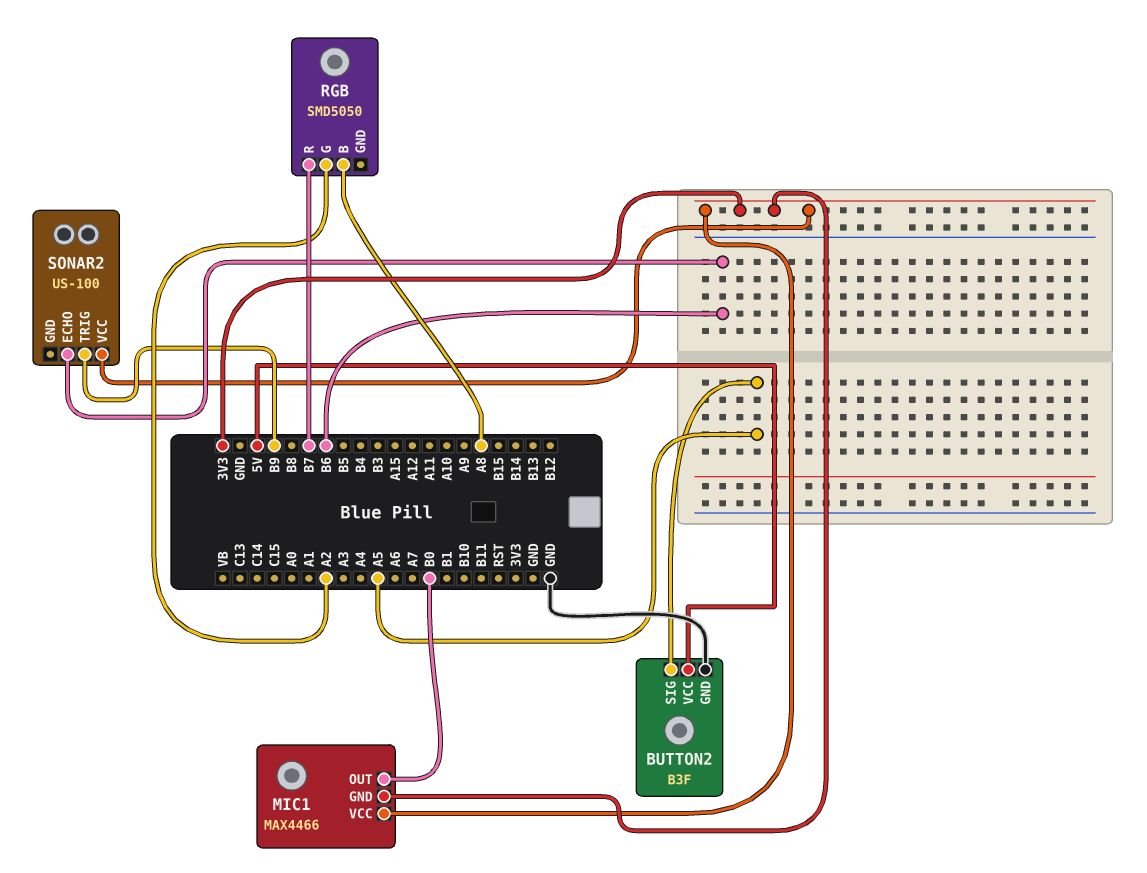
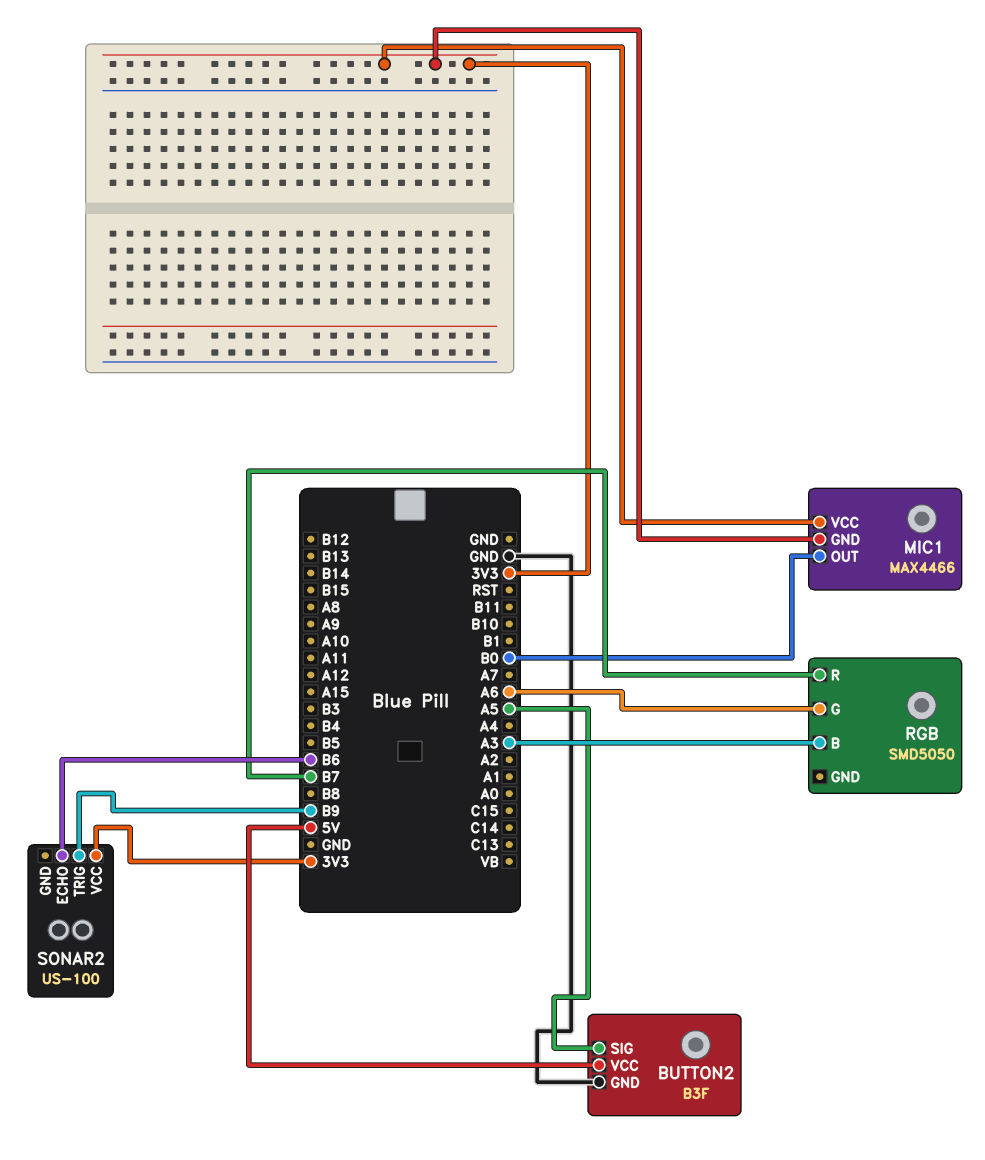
RGB pin B: A8 -> A3
RGB pin G: A2 -> A6

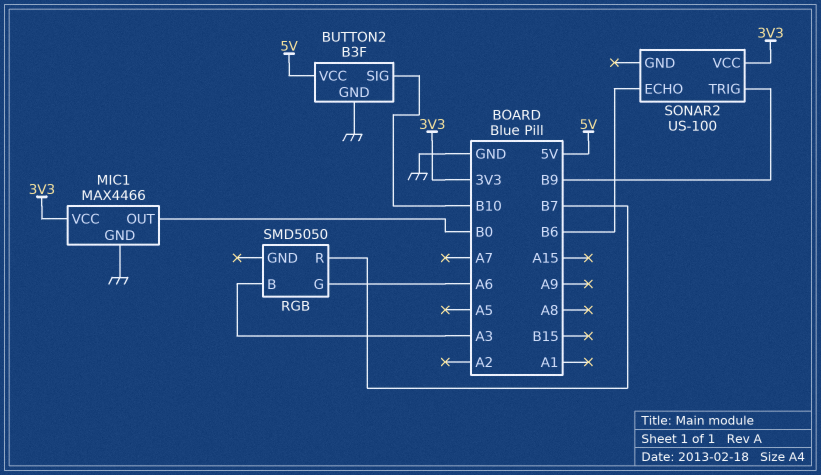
BUTTON2 pin SIG: A5 -> B10
MIC1 pin GND: 3V3 -> GND

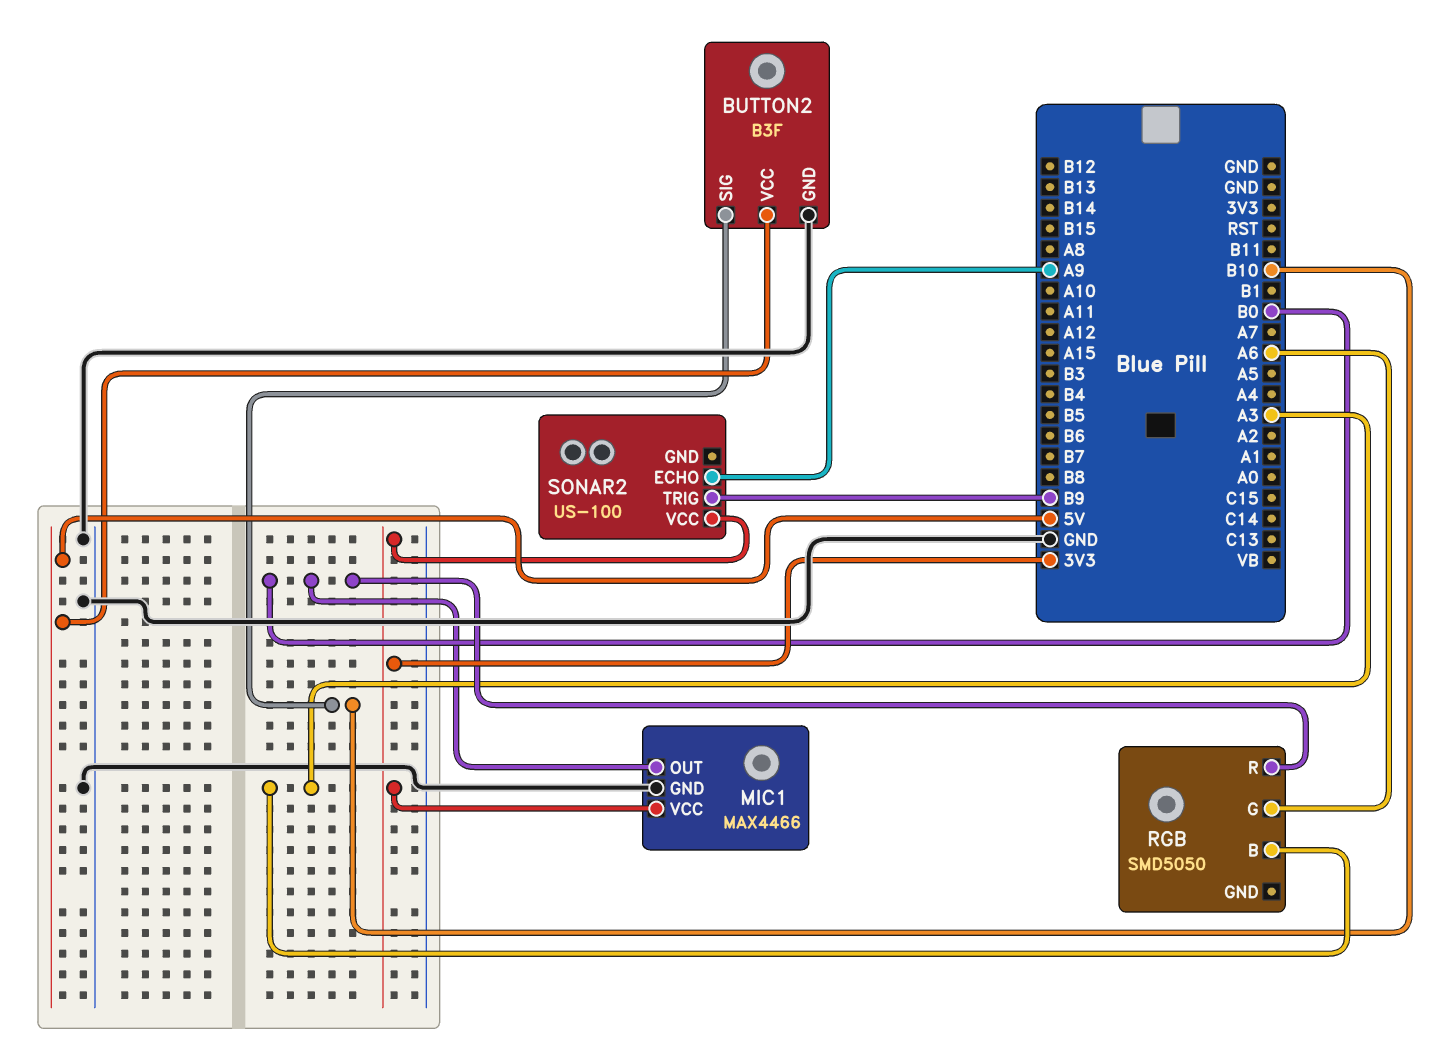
RGB pin R: B7 -> B0
SONAR2 pin ECHO: B6 -> A9

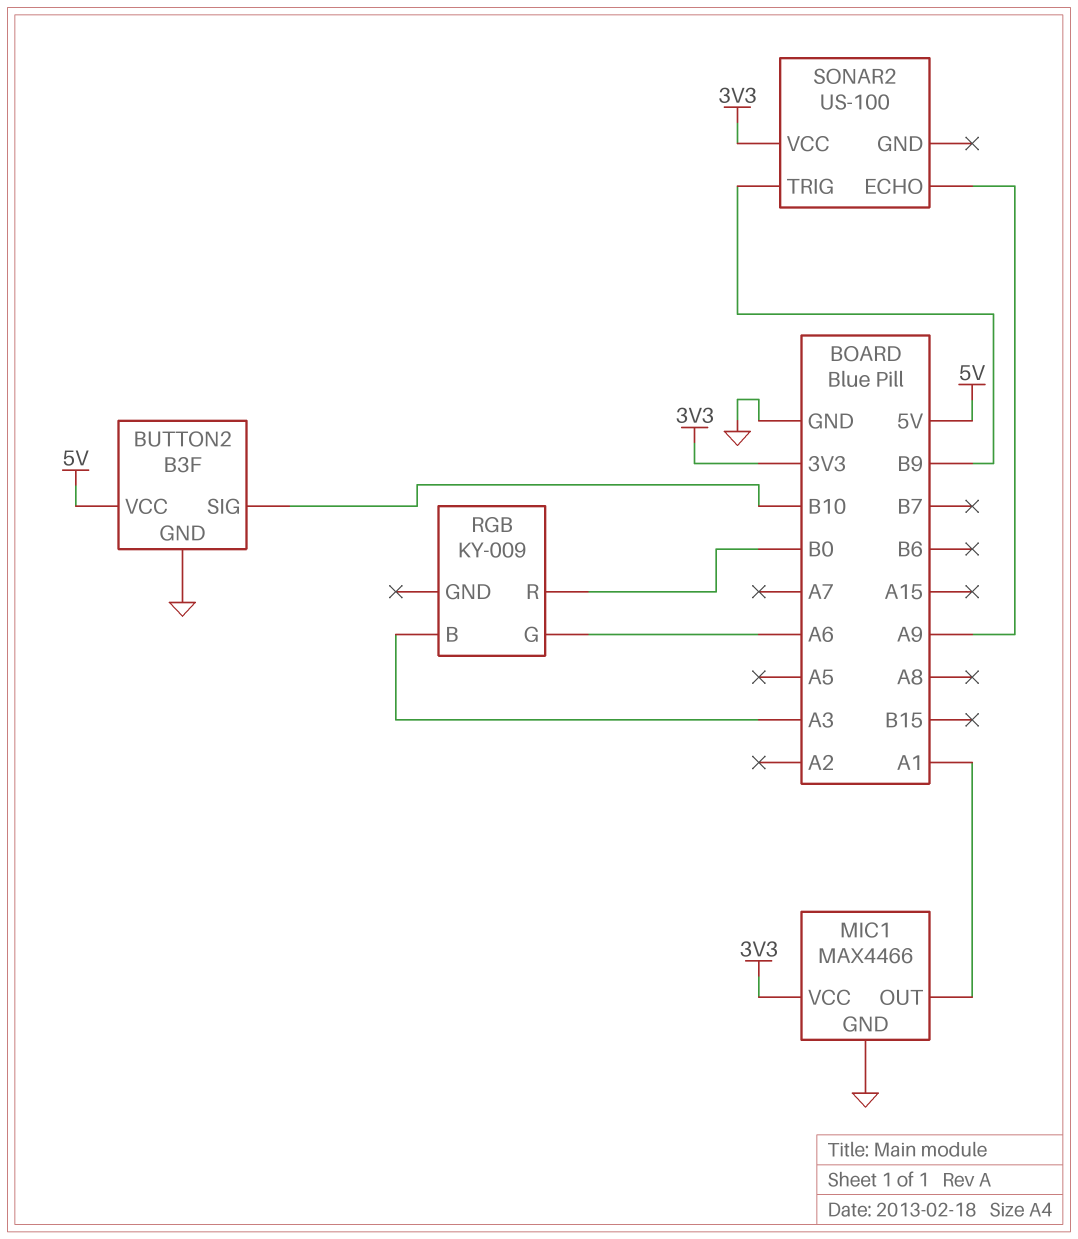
MIC1 pin OUT: B0 -> A1
RGB: SMD5050 -> KY-009

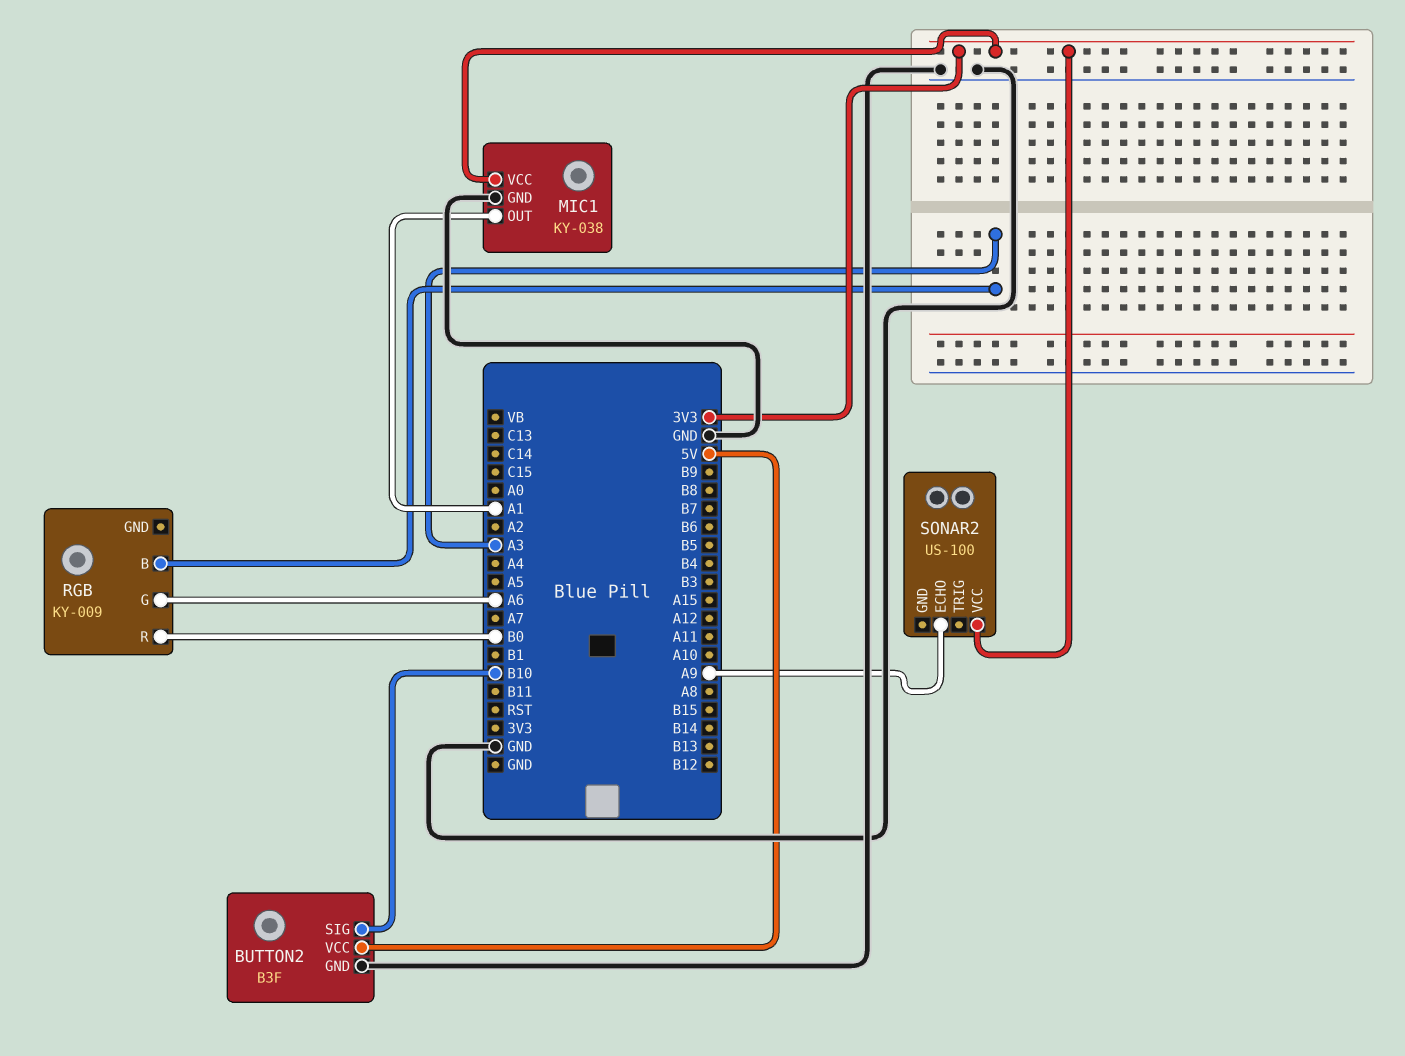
MIC1: MAX4466 -> KY-038
SONAR2 pin TRIG: B9 -> none

